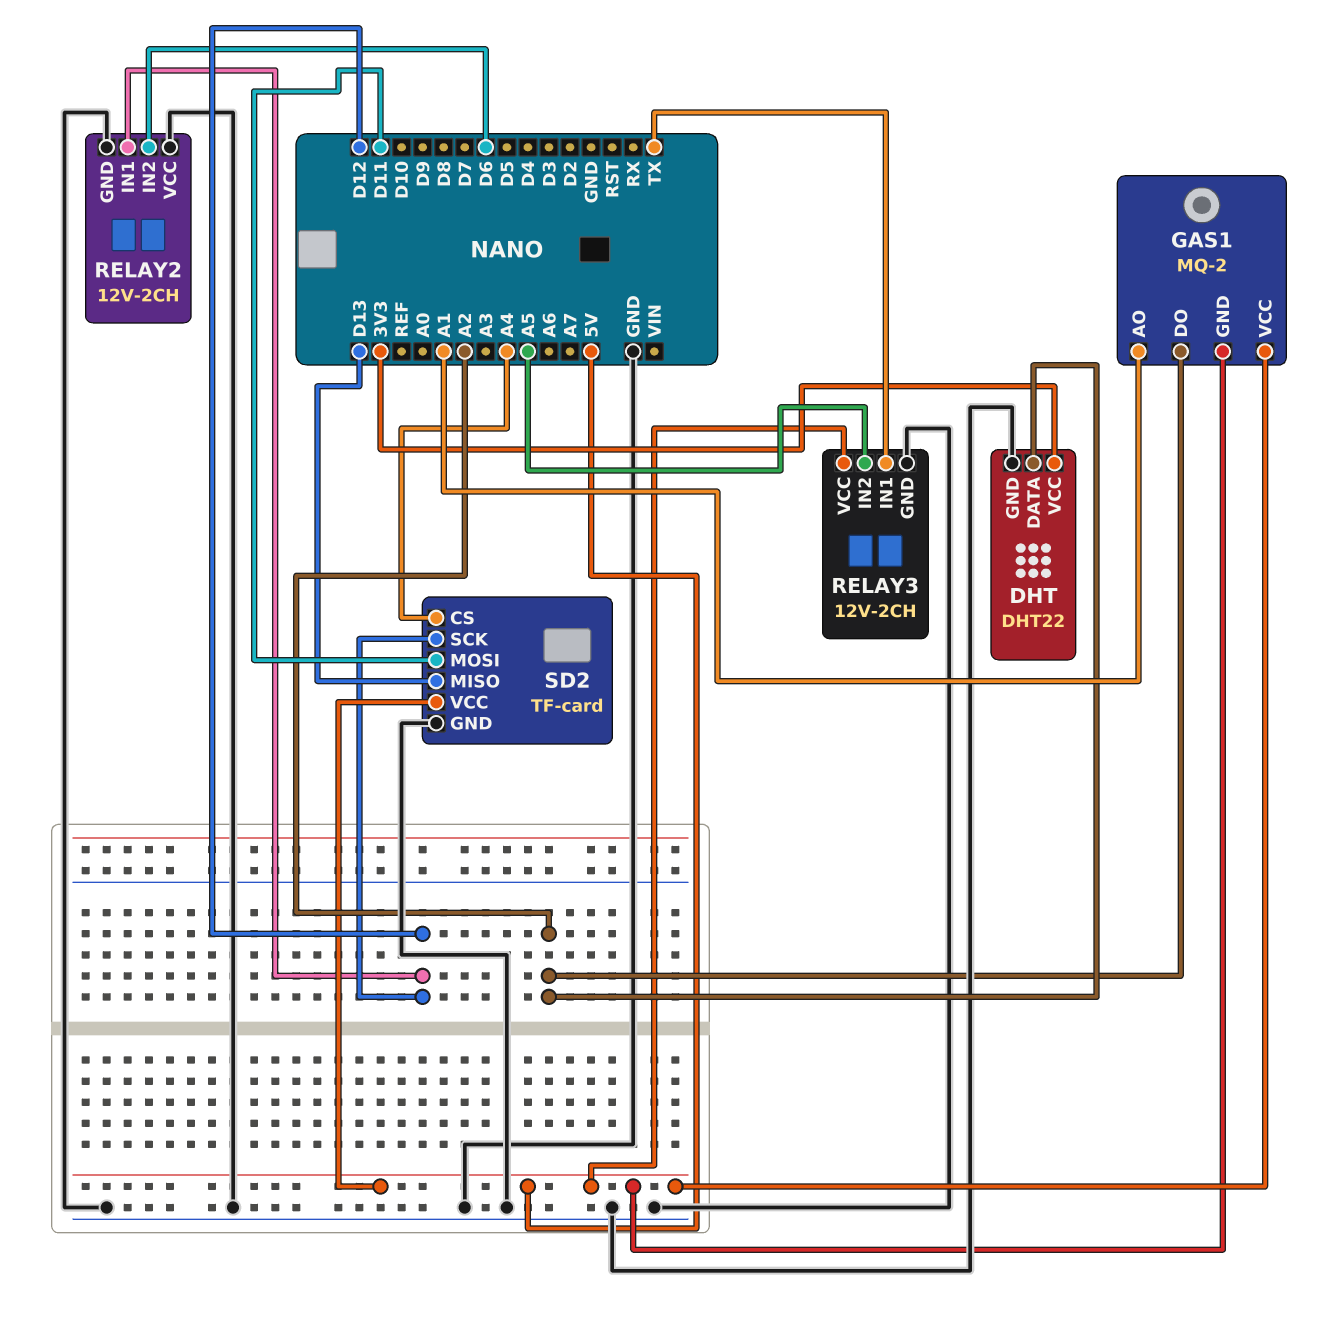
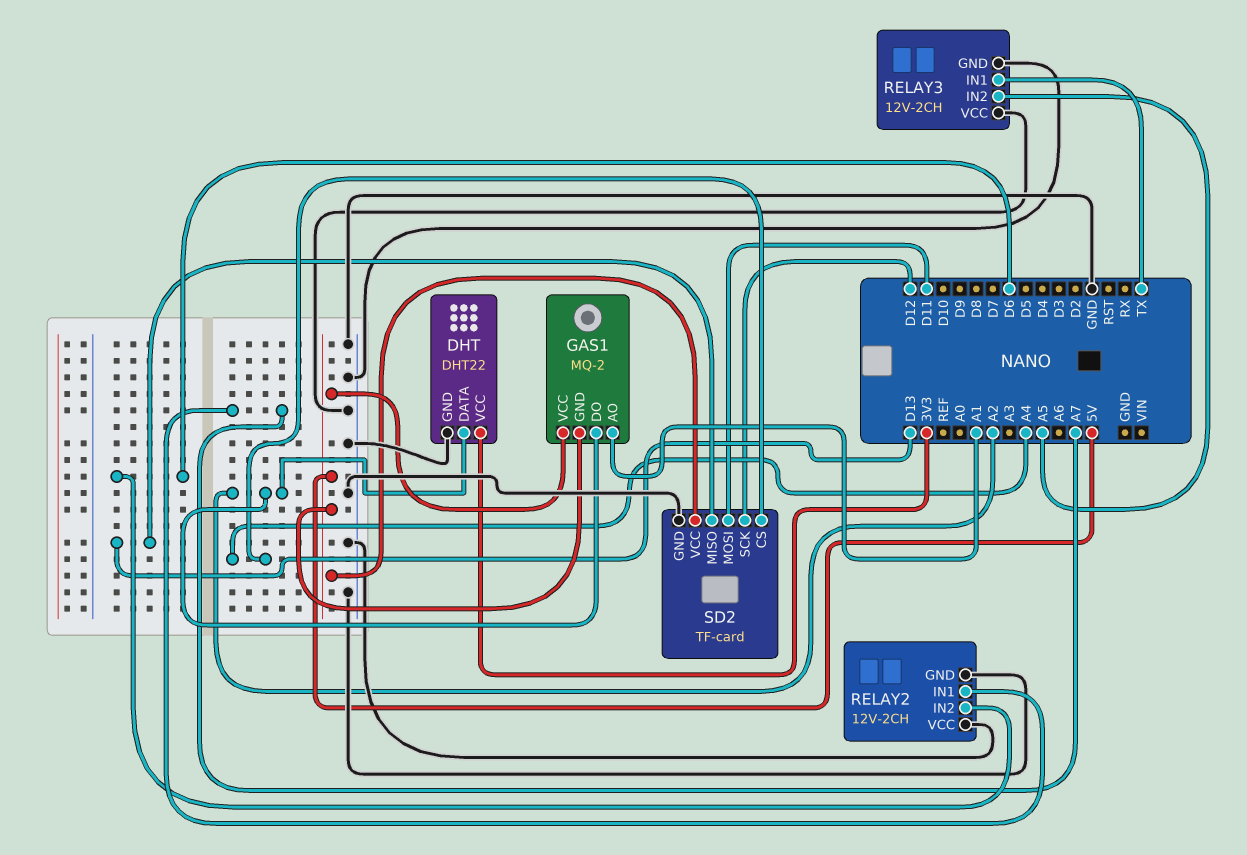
RELAY2 pin IN1: D12 -> A7
RELAY3 pin VCC: 5V -> GND

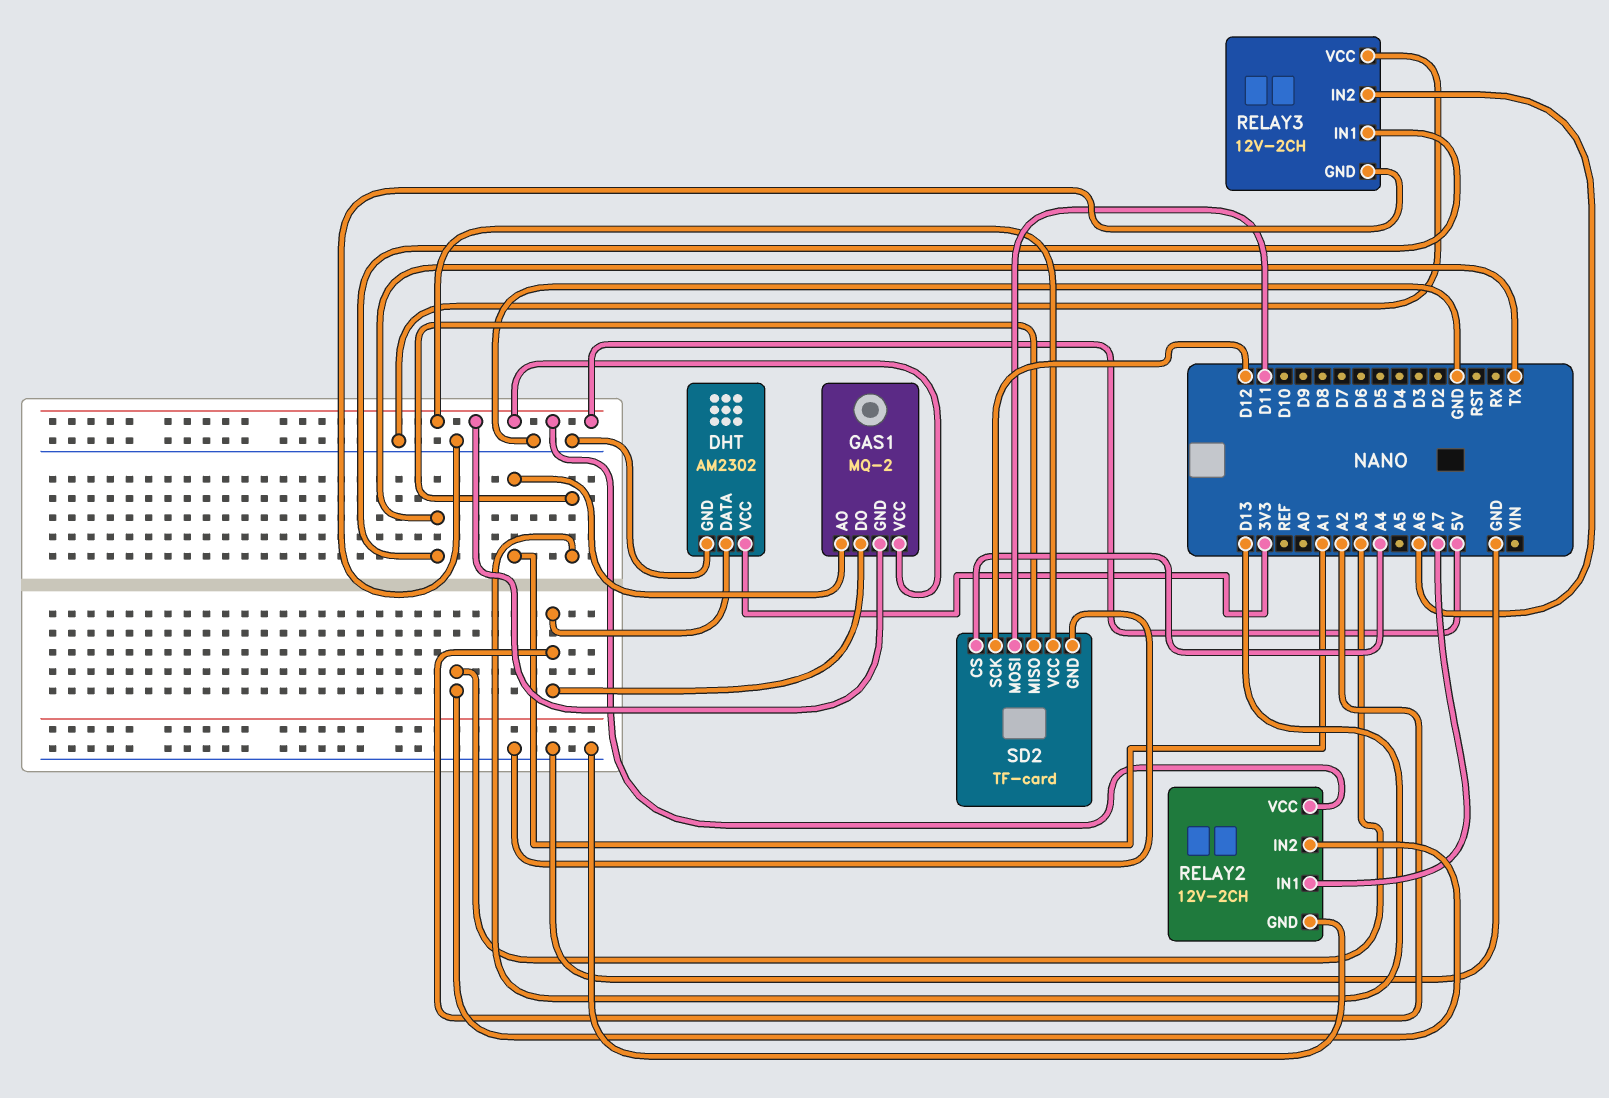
DHT: DHT22 -> AM2302
RELAY2 pin IN2: D6 -> A3
RELAY2 pin VCC: GND -> 5V
RELAY3 pin IN2: A5 -> A6

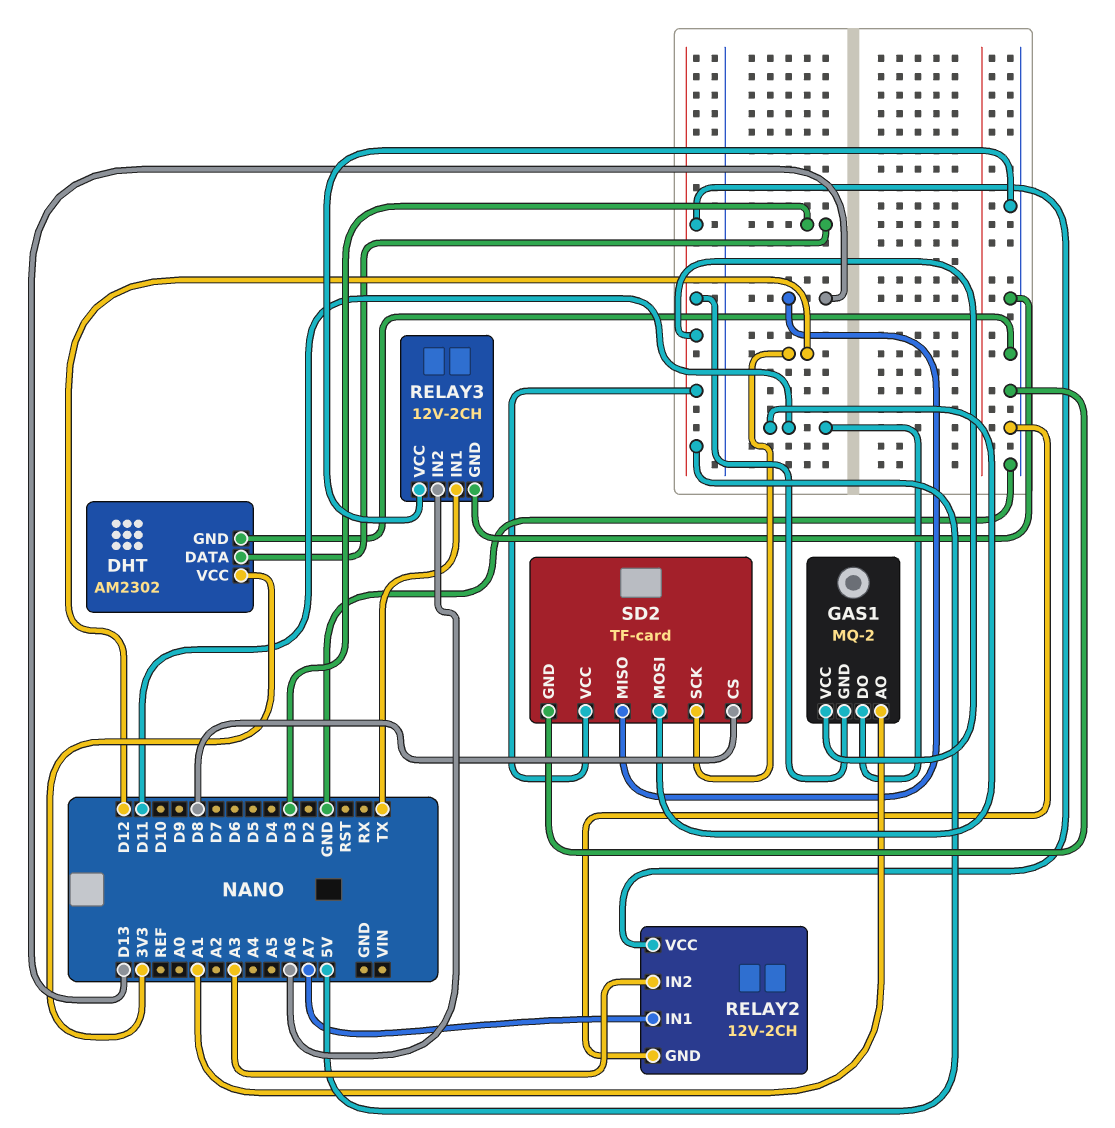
DHT pin DATA: A2 -> D3
GAS1 pin DO: A2 -> D11
SD2 pin CS: A4 -> D8

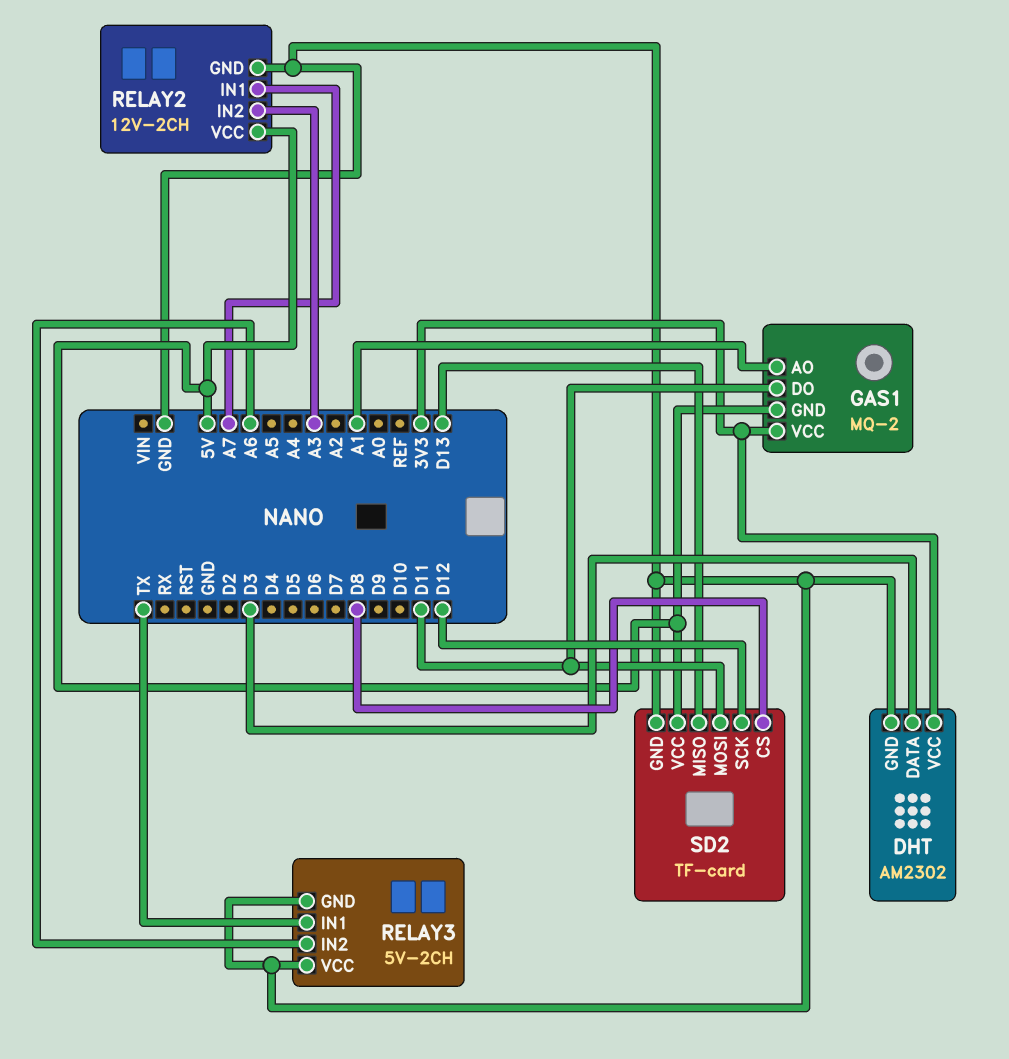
GAS1 pin VCC: 5V -> 3V3
RELAY3: 12V-2CH -> 5V-2CH

